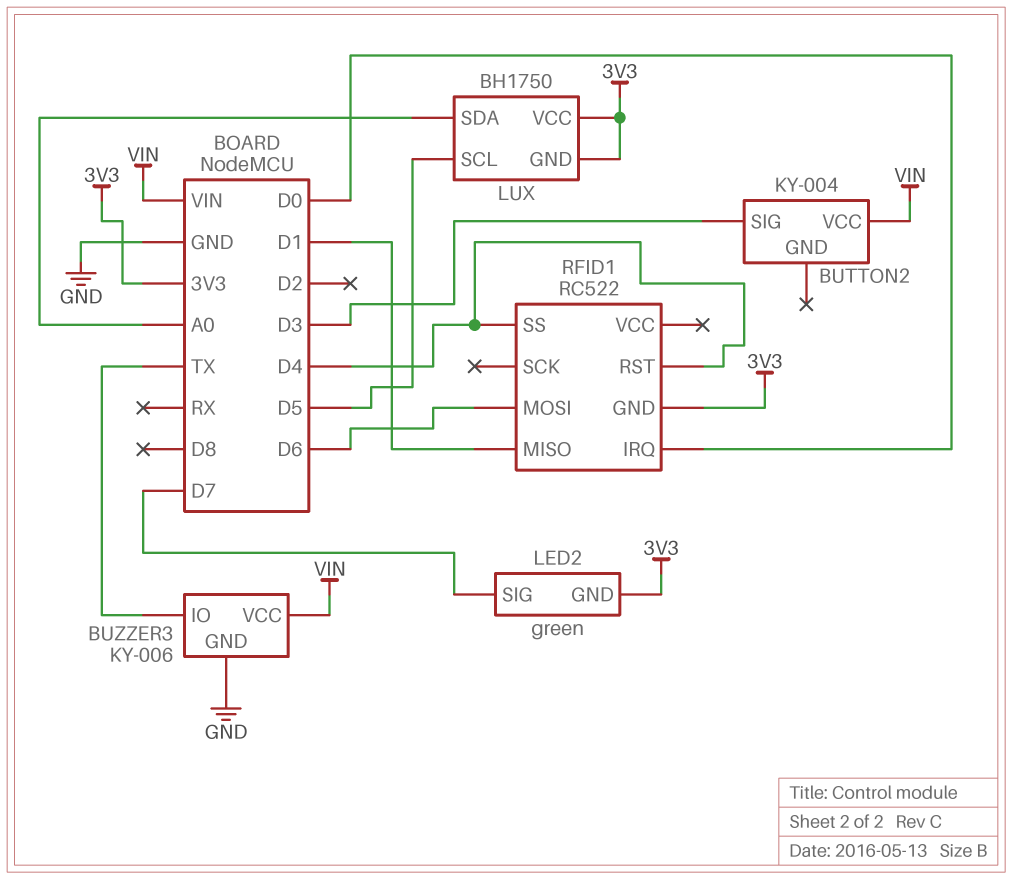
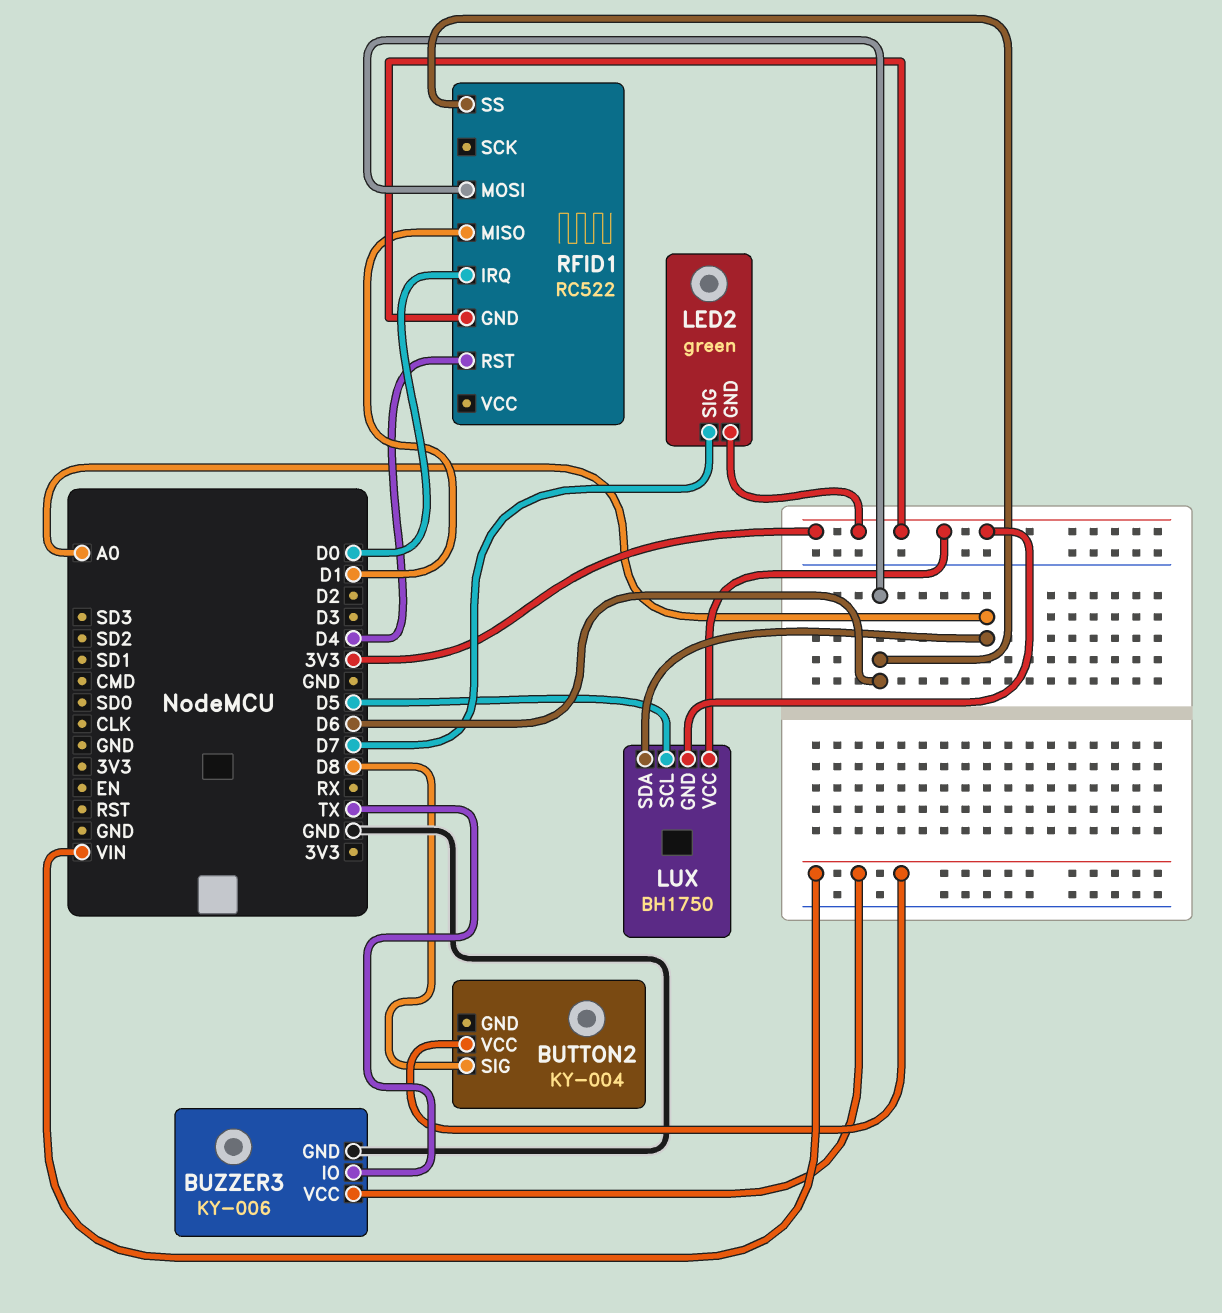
BUTTON2 pin SIG: D3 -> D8
RFID1 pin SS: D4 -> D6

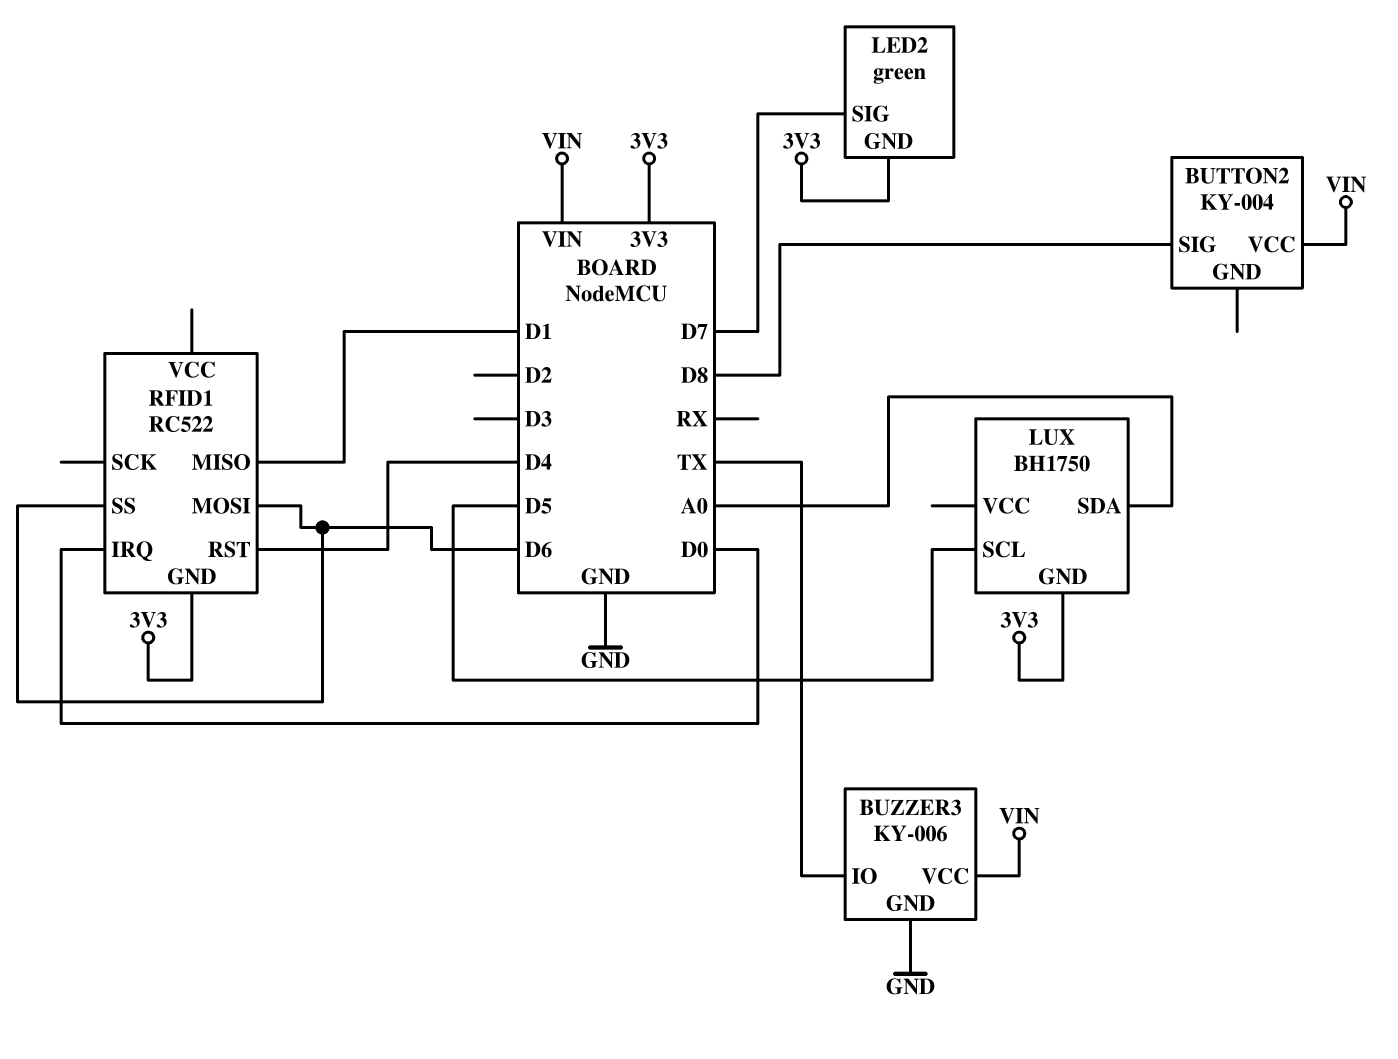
LUX pin VCC: 3V3 -> none

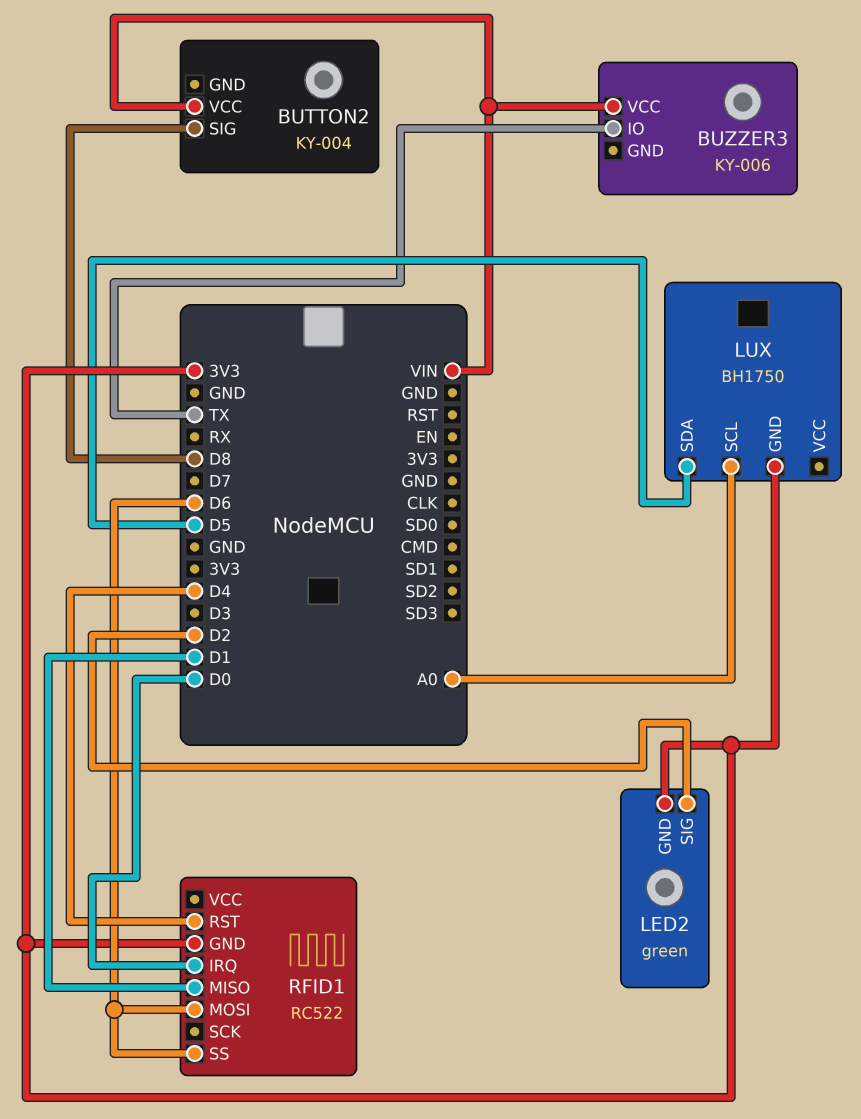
BUZZER3 pin GND: GND -> none
LED2 pin SIG: D7 -> D2
LUX pin SCL: D5 -> A0
LUX pin SDA: A0 -> D5

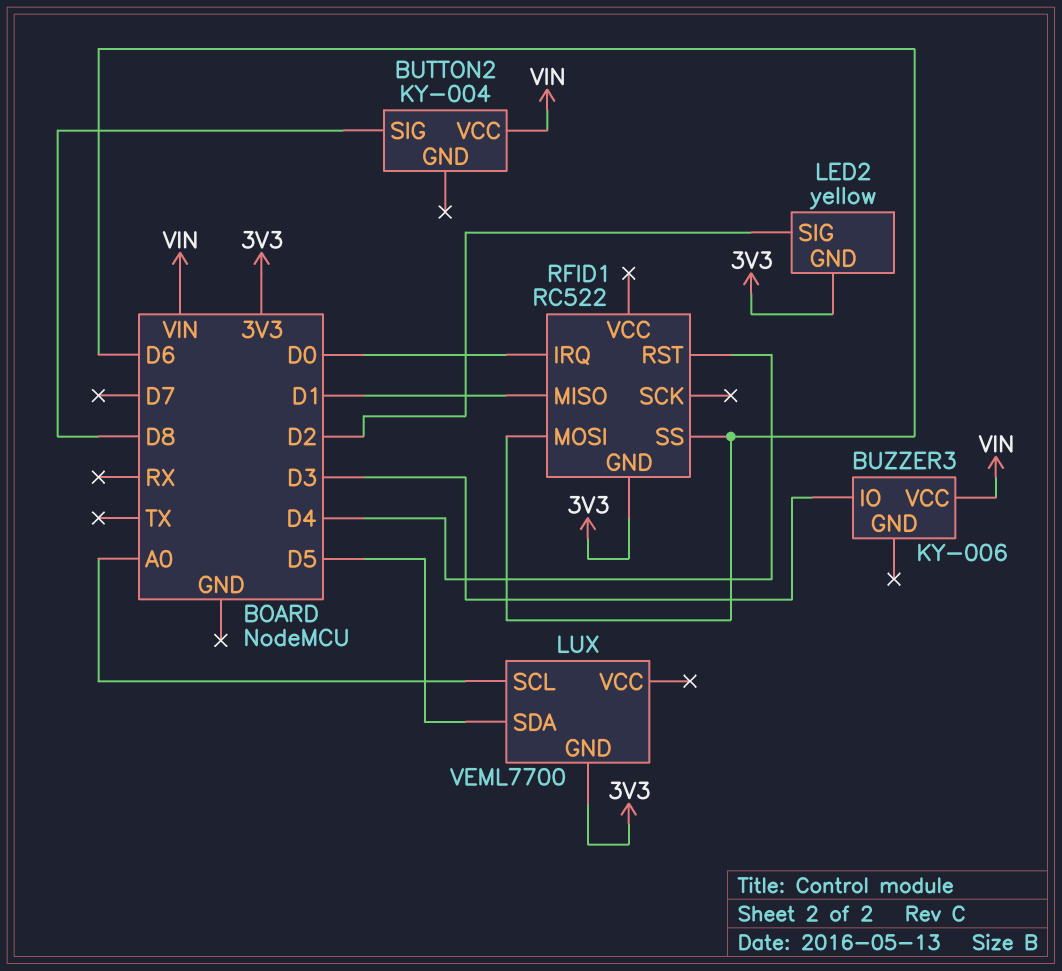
BUZZER3 pin IO: TX -> D3
LED2: green -> yellow
LUX: BH1750 -> VEML7700

